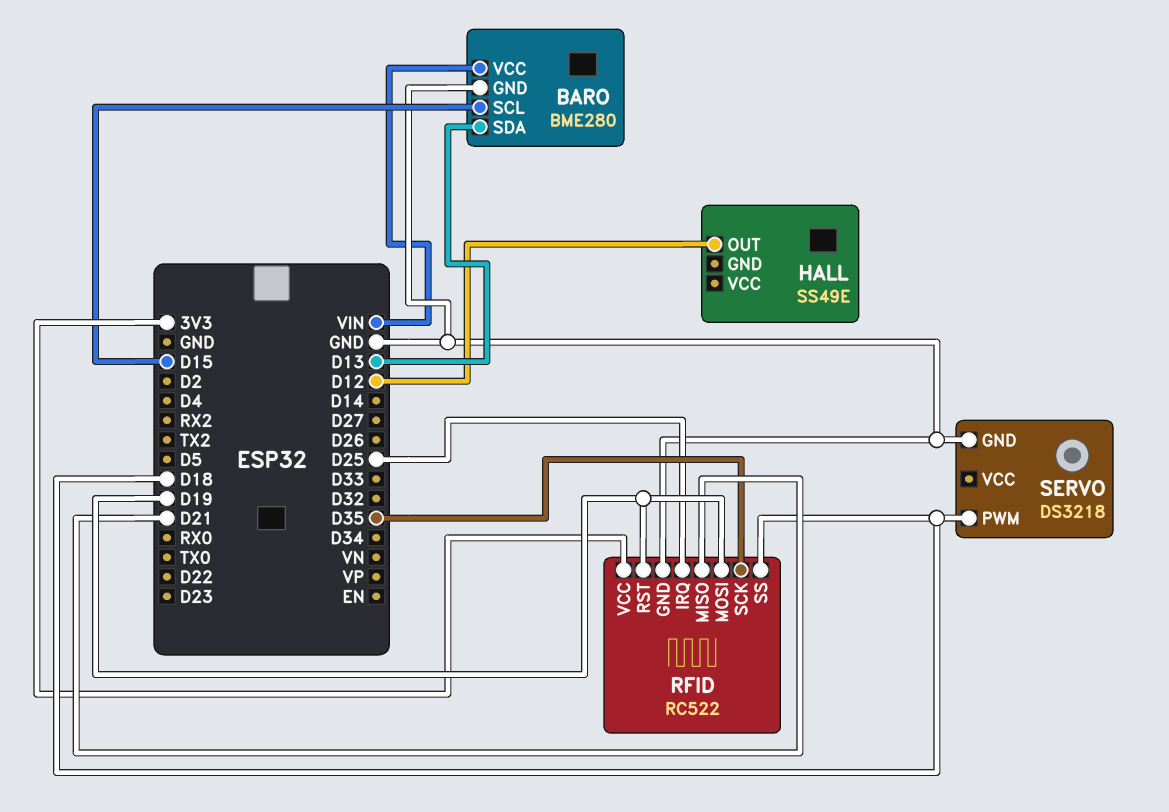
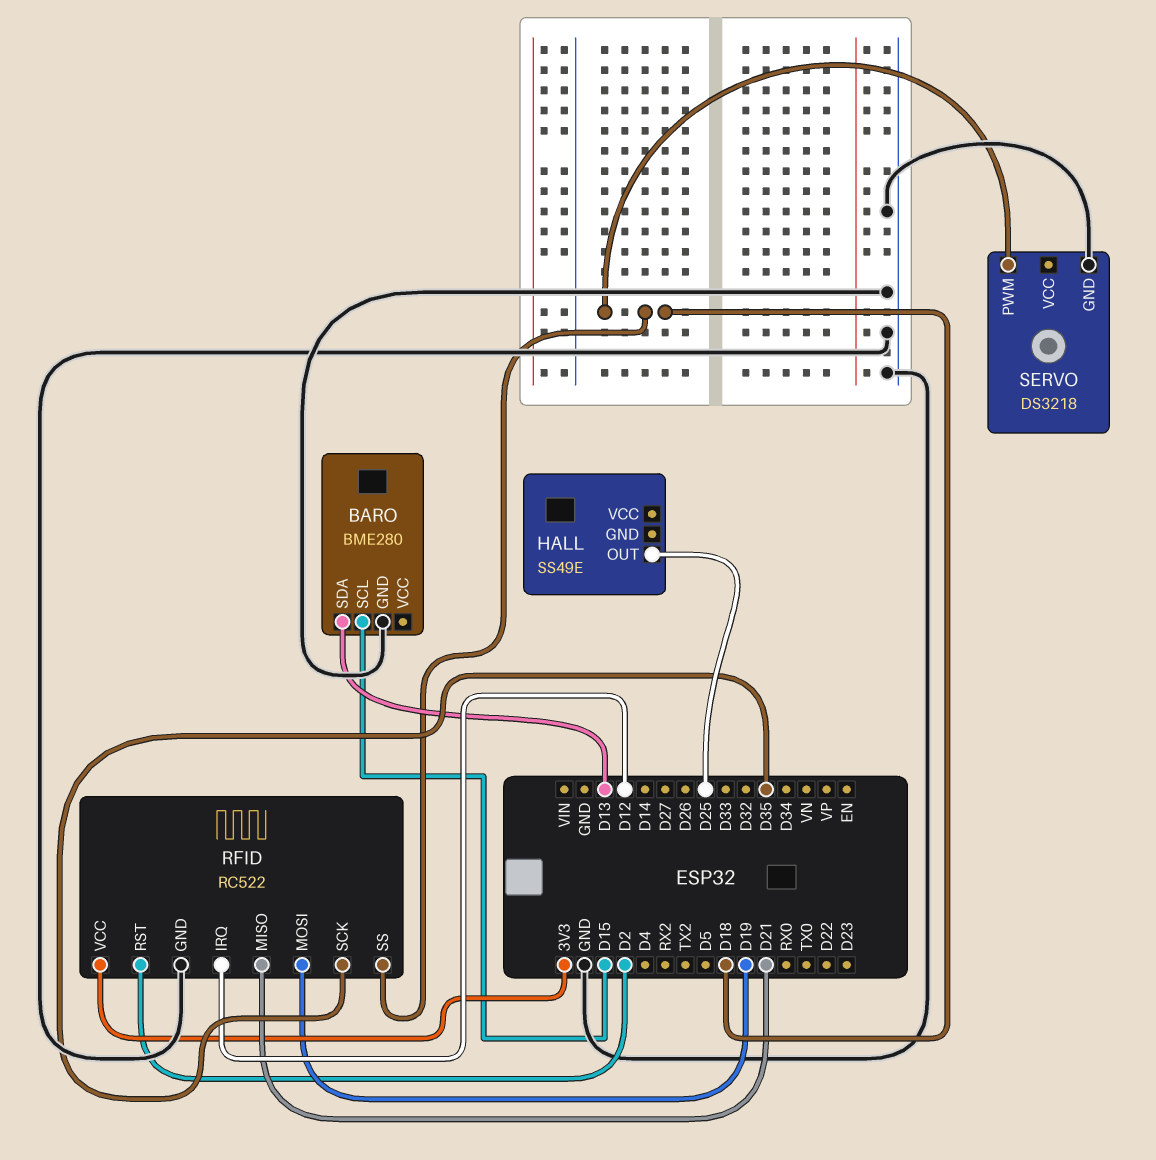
BARO pin VCC: VIN -> none
HALL pin OUT: D12 -> D25
RFID pin IRQ: D25 -> D12
RFID pin RST: D19 -> D2

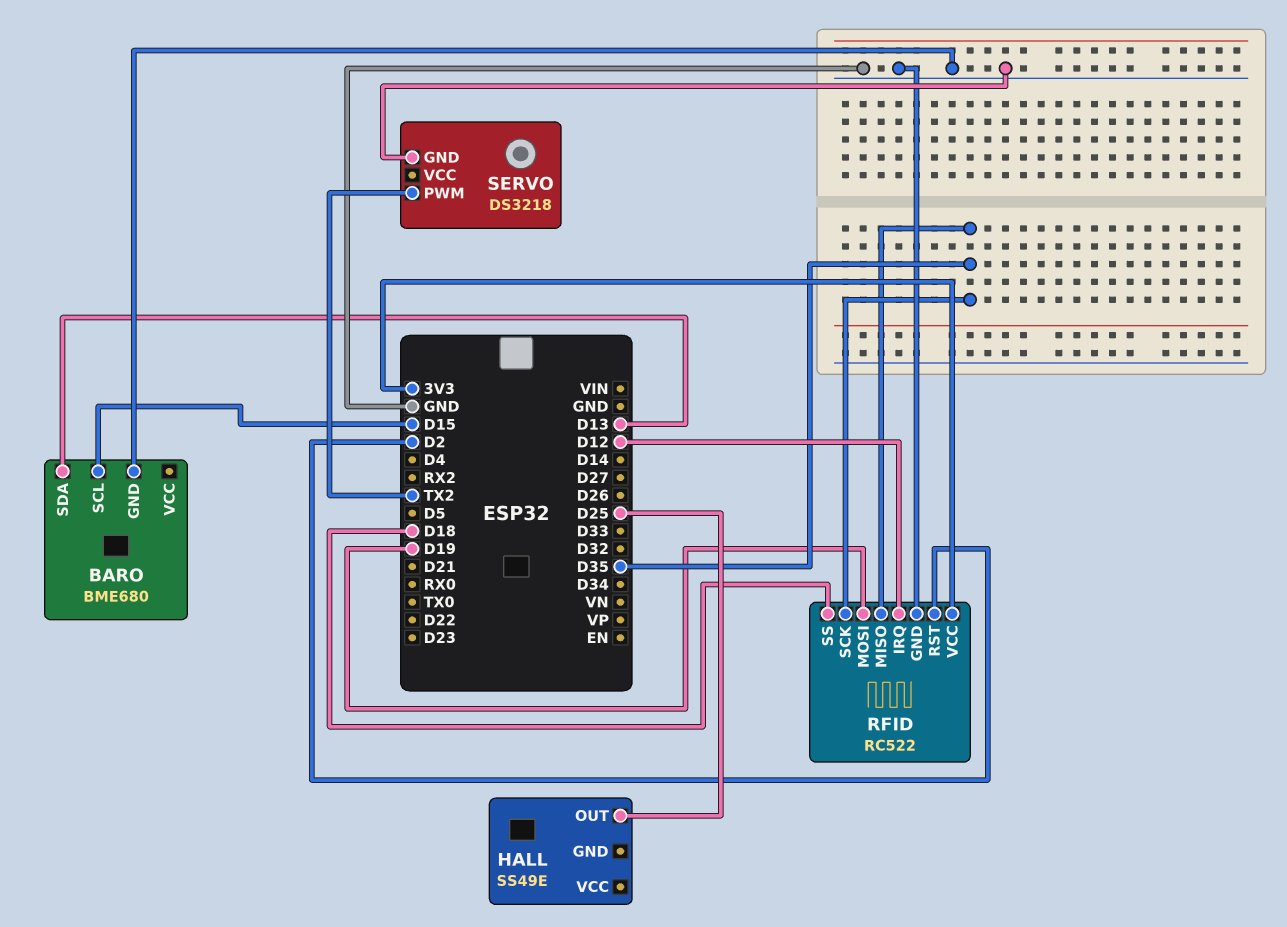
BARO: BME280 -> BME680
RFID pin MISO: D21 -> D35
SERVO pin PWM: D18 -> TX2

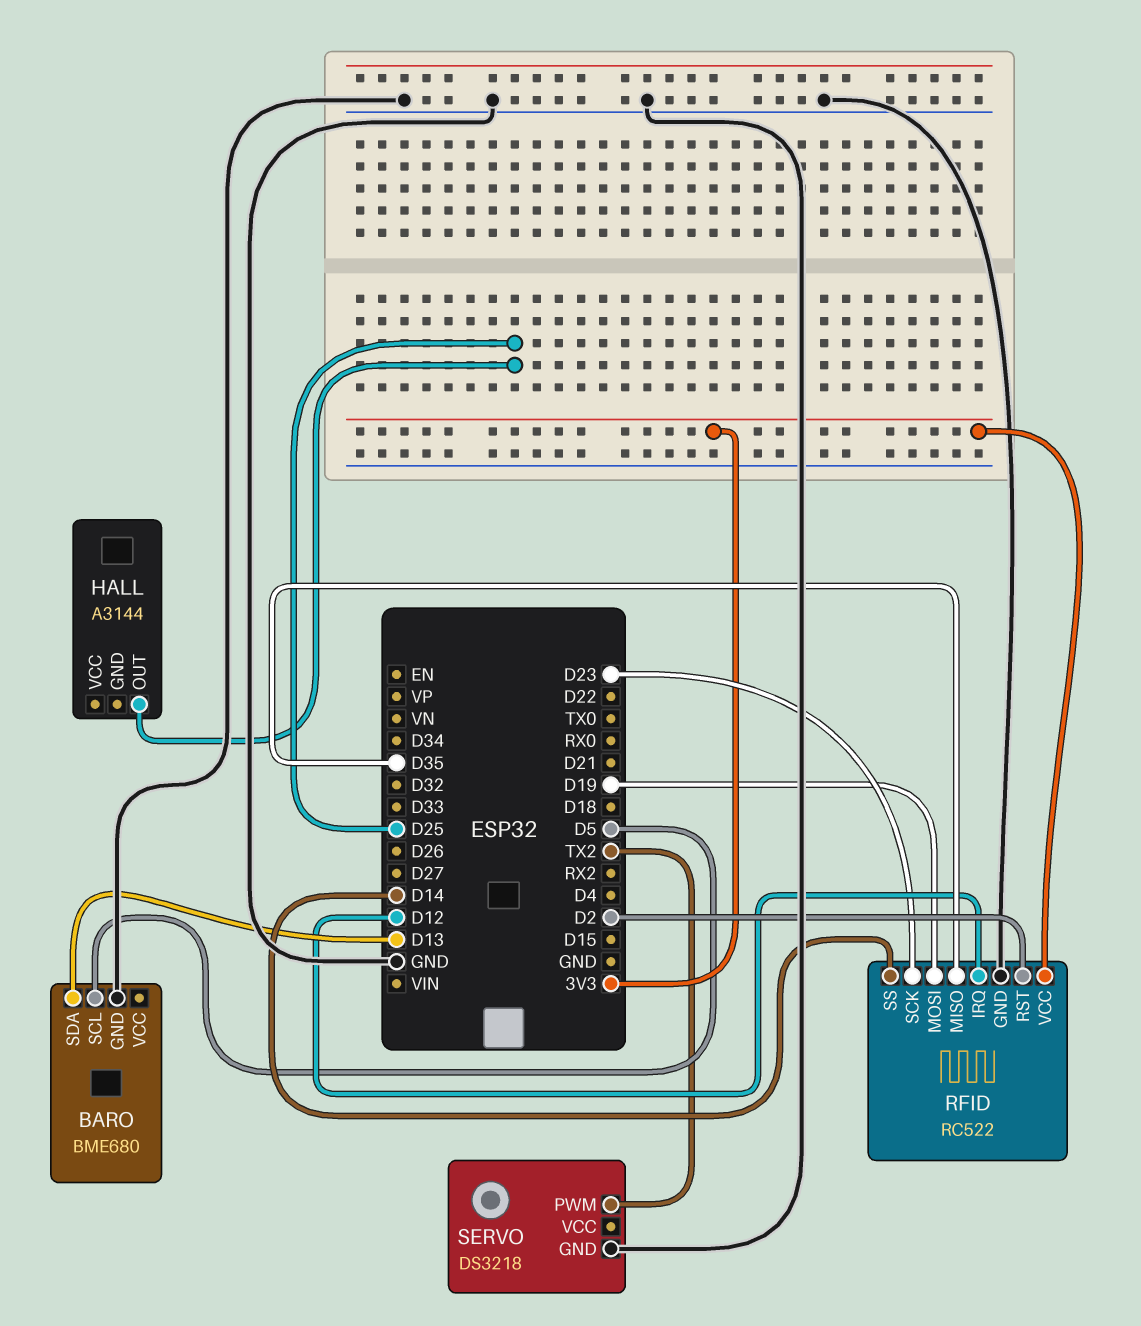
BARO pin SCL: D15 -> D5
HALL: SS49E -> A3144
RFID pin SCK: D35 -> D23
RFID pin SS: D18 -> D14

